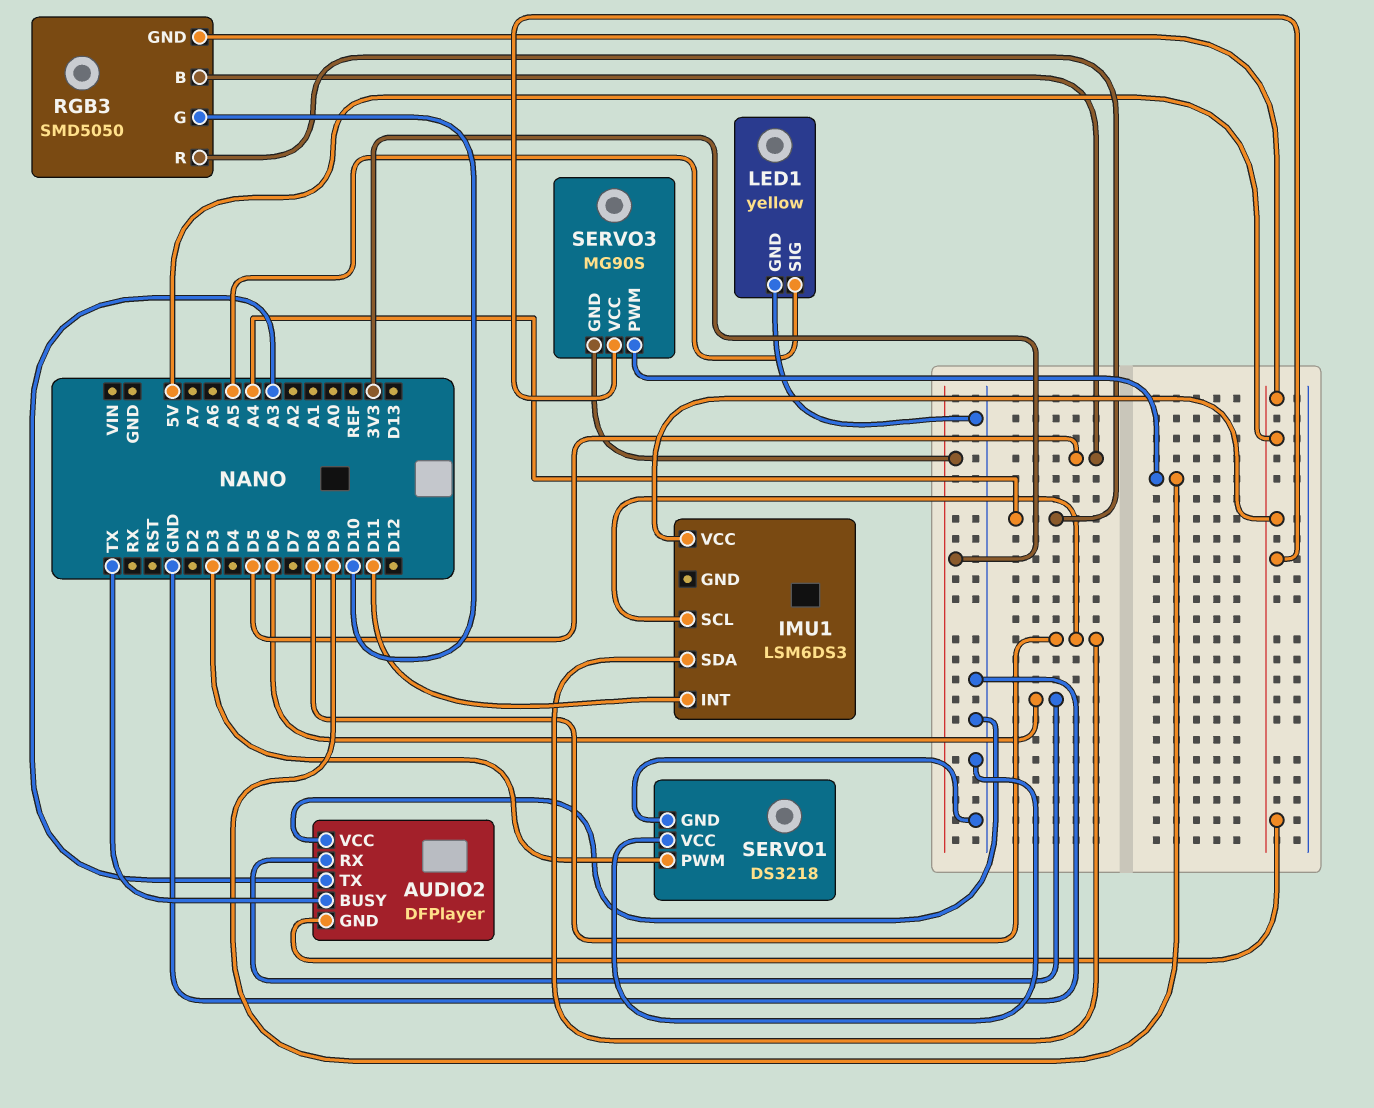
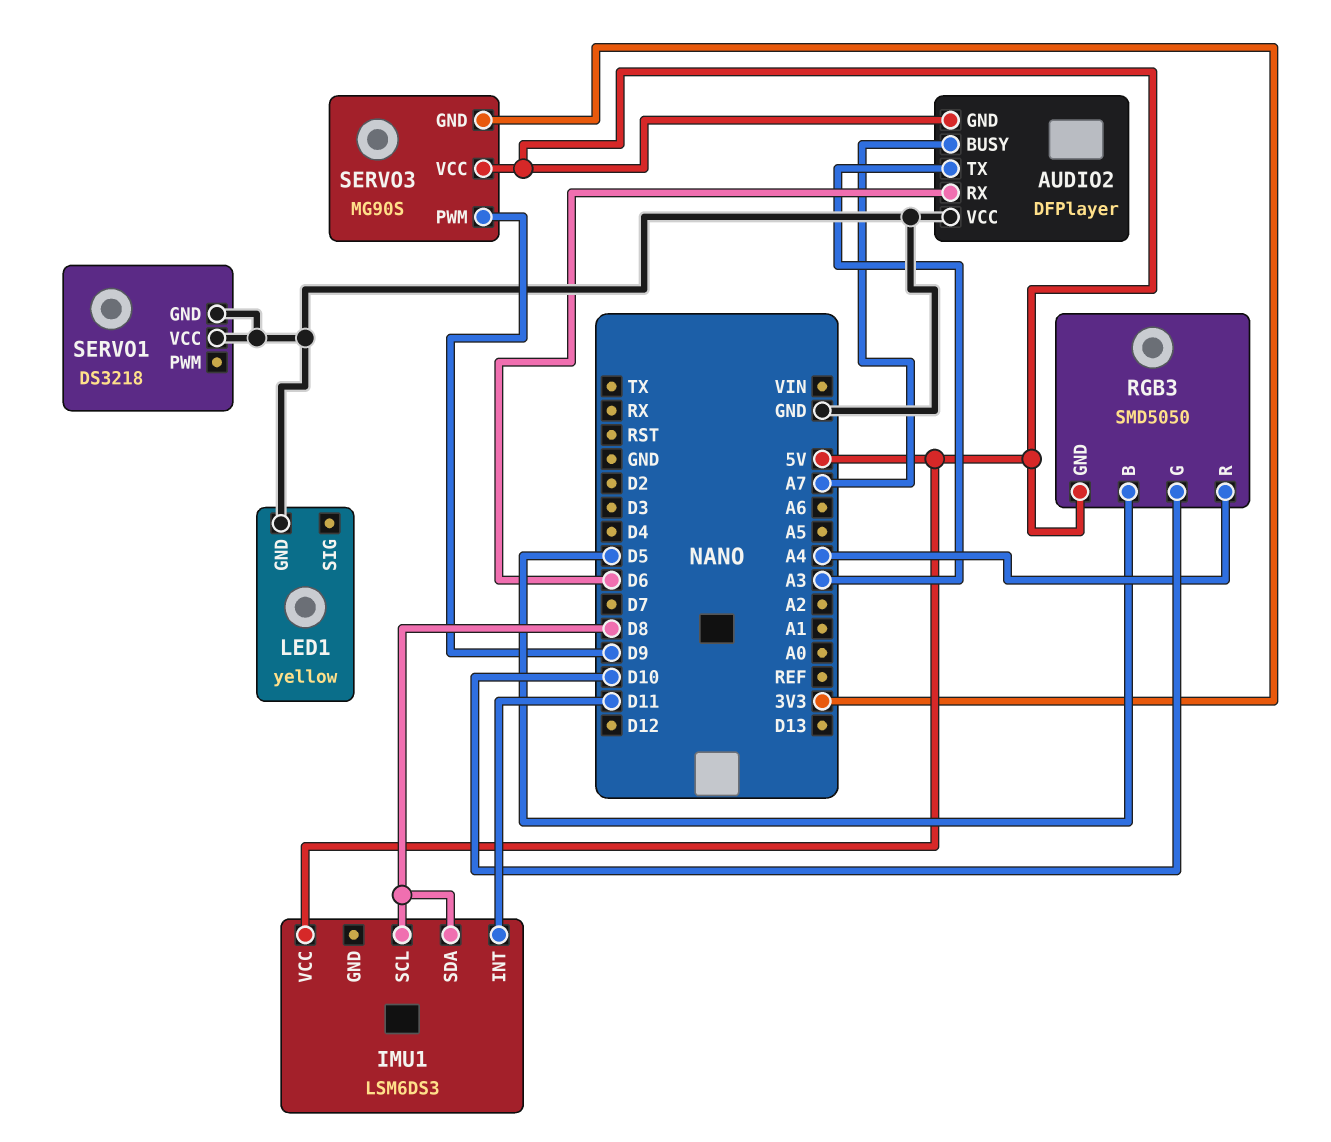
AUDIO2 pin BUSY: TX -> A7
LED1 pin SIG: A5 -> none
SERVO1 pin PWM: D3 -> none

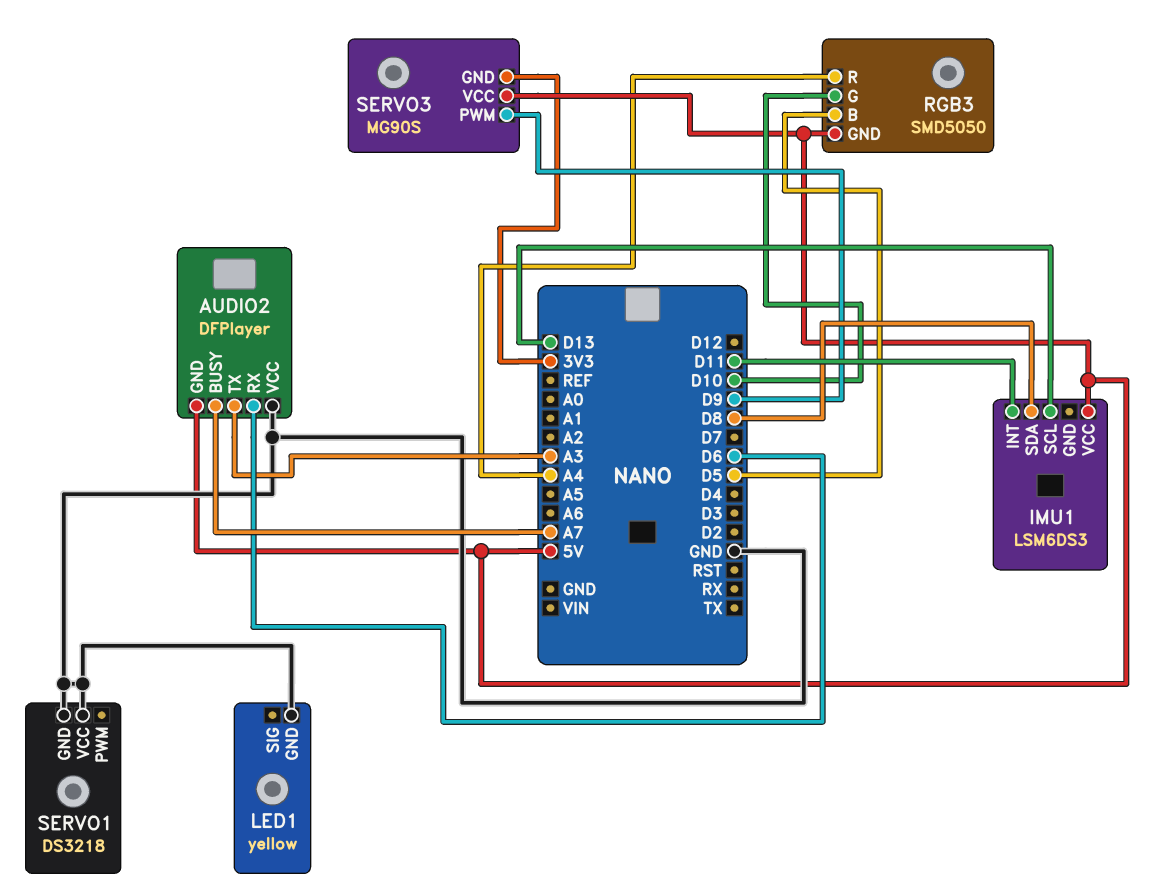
IMU1 pin SCL: D8 -> D13

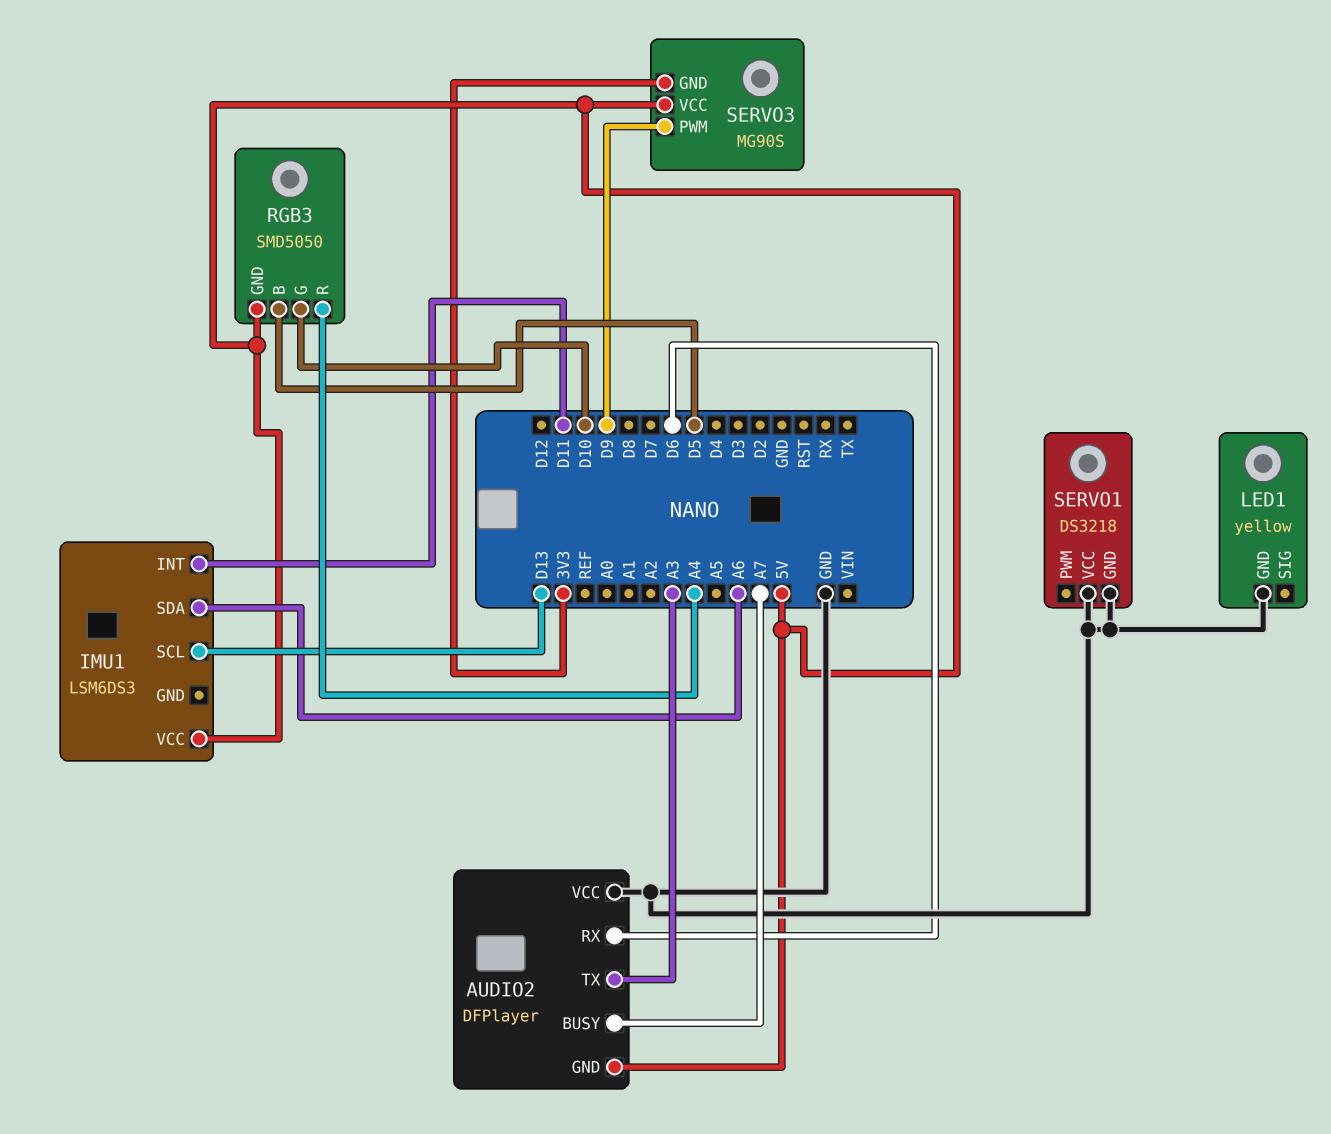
IMU1 pin SDA: D8 -> A6

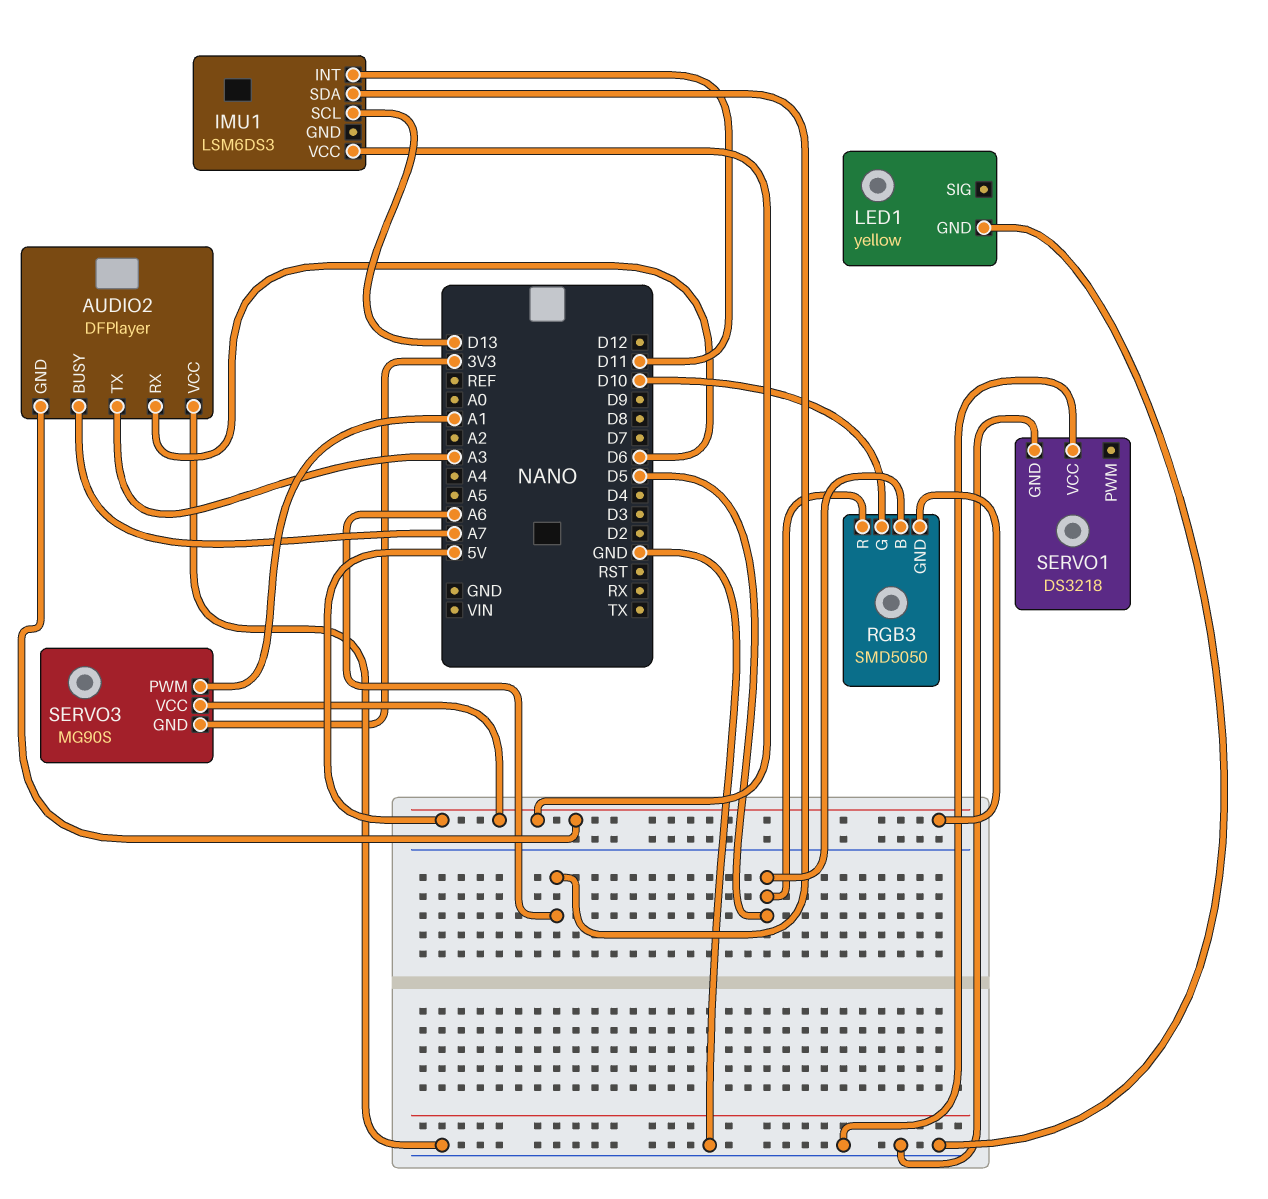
RGB3 pin R: A4 -> D5
SERVO3 pin PWM: D9 -> A1

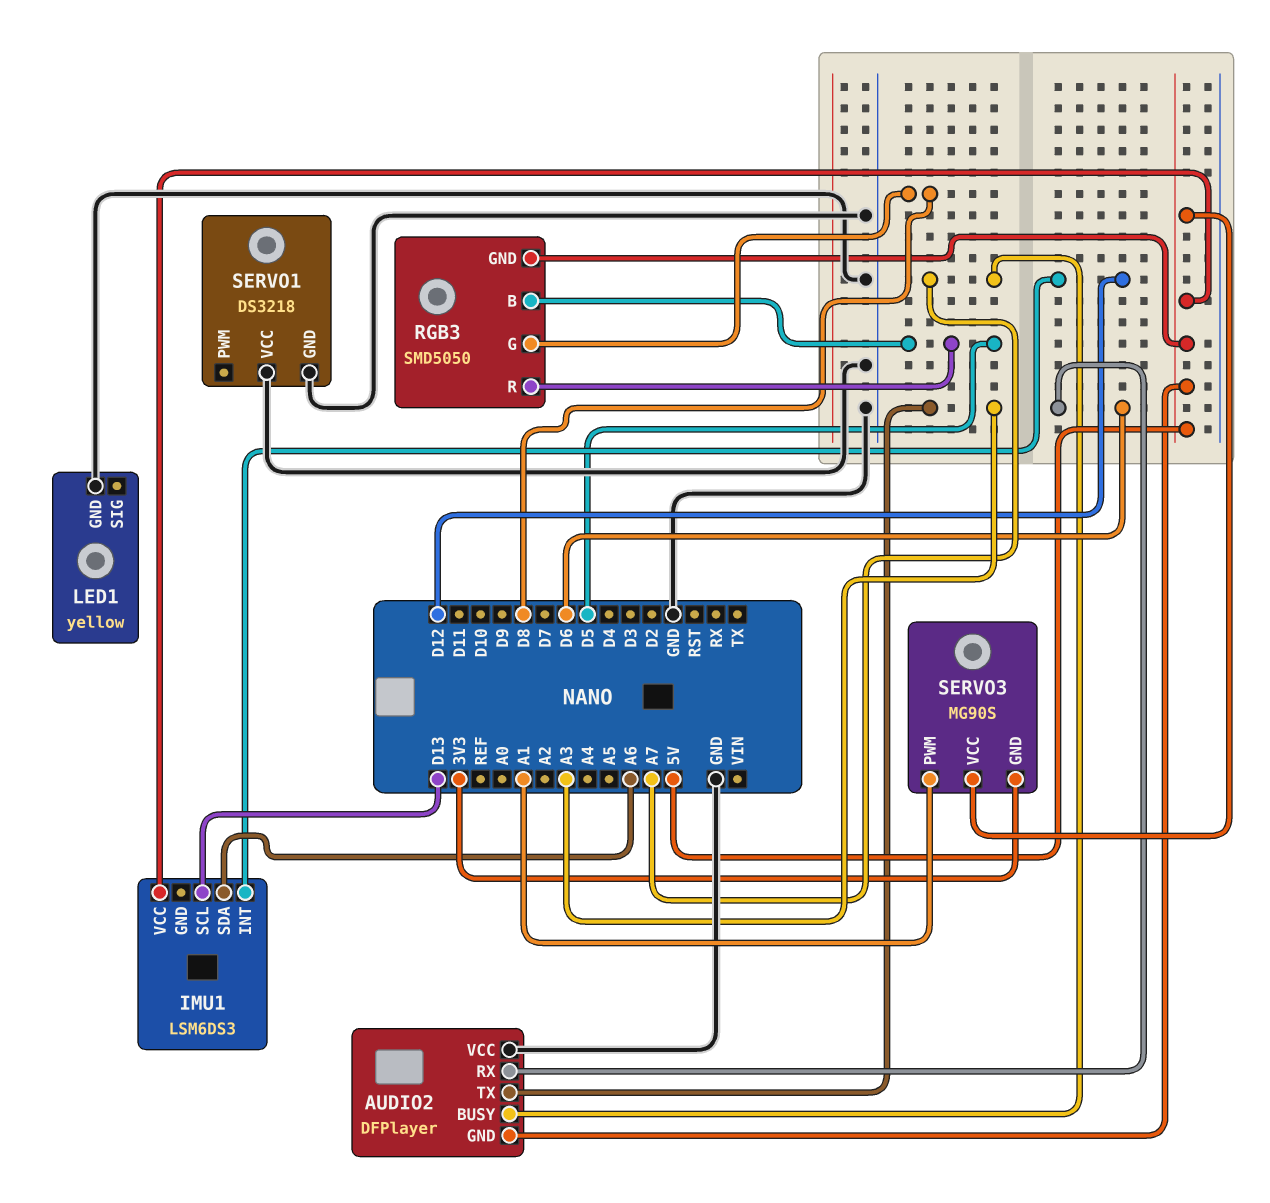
IMU1 pin INT: D11 -> D12
RGB3 pin G: D10 -> D8

